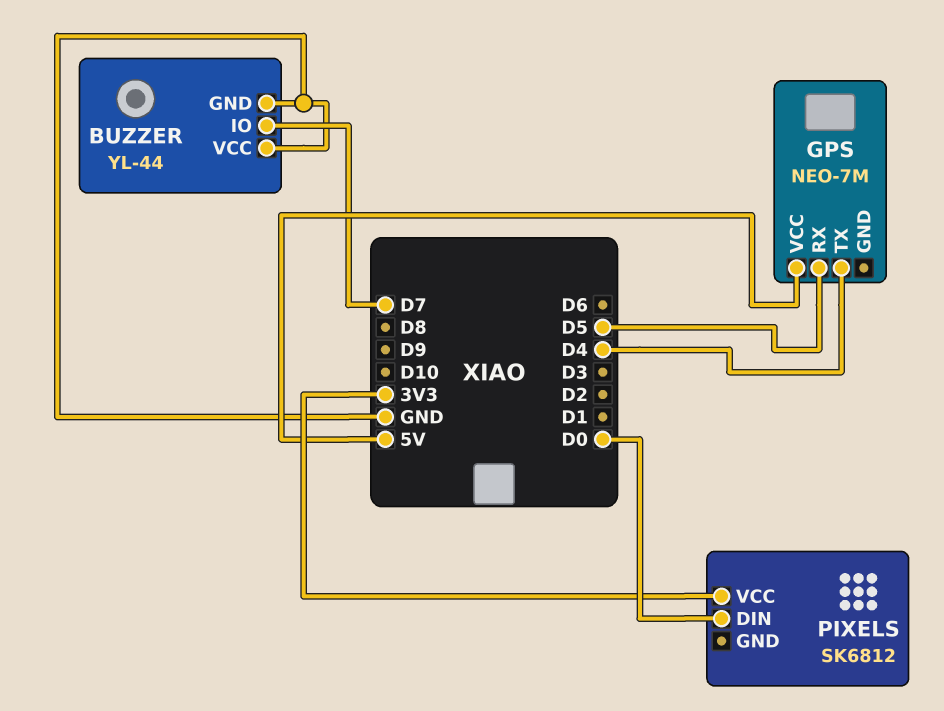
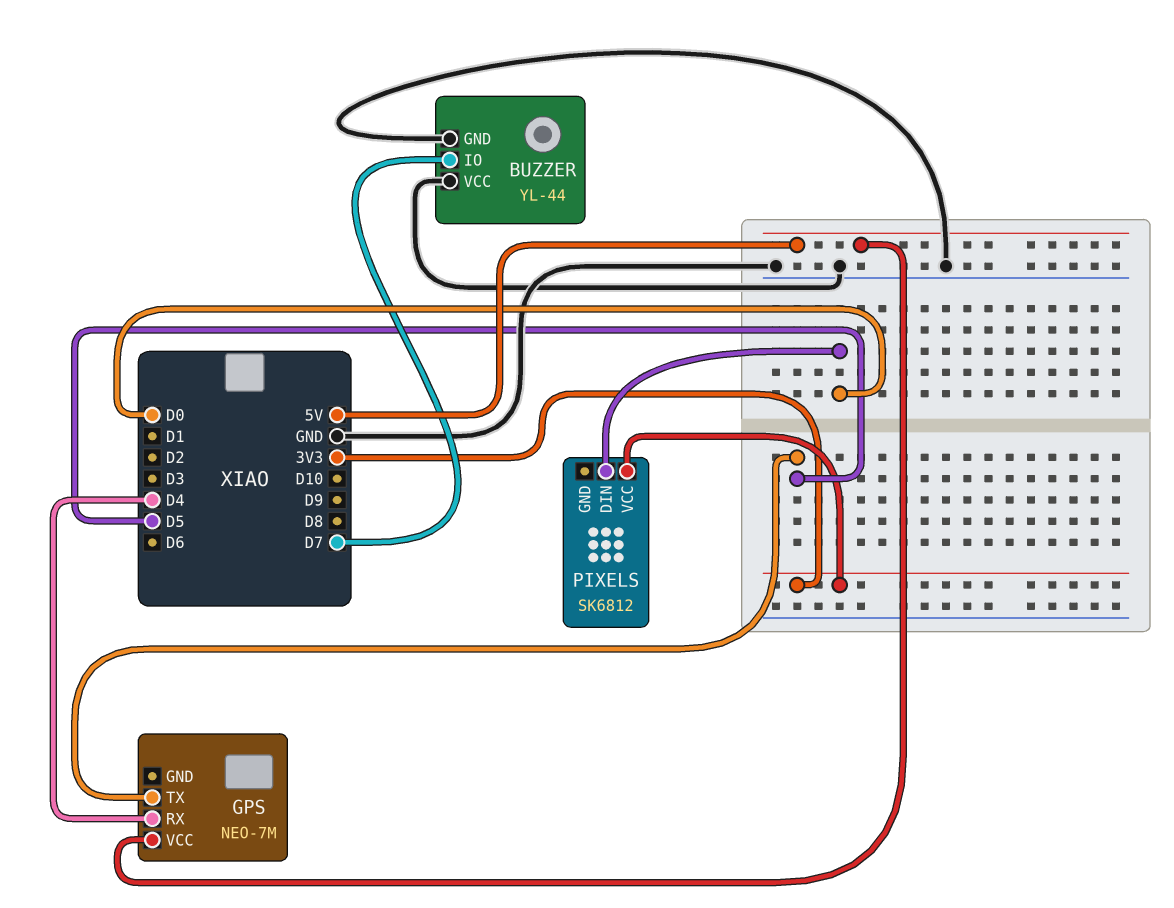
GPS pin RX: D5 -> D4
GPS pin TX: D4 -> D5

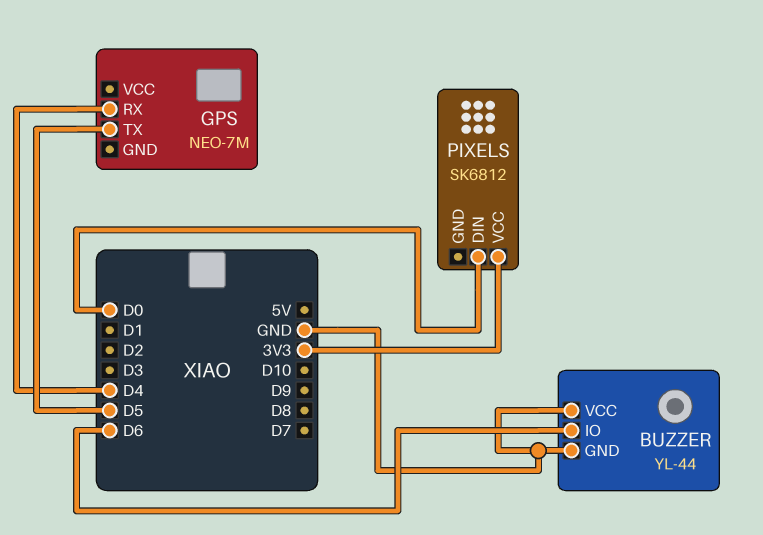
BUZZER pin IO: D7 -> D6
GPS pin VCC: 5V -> none

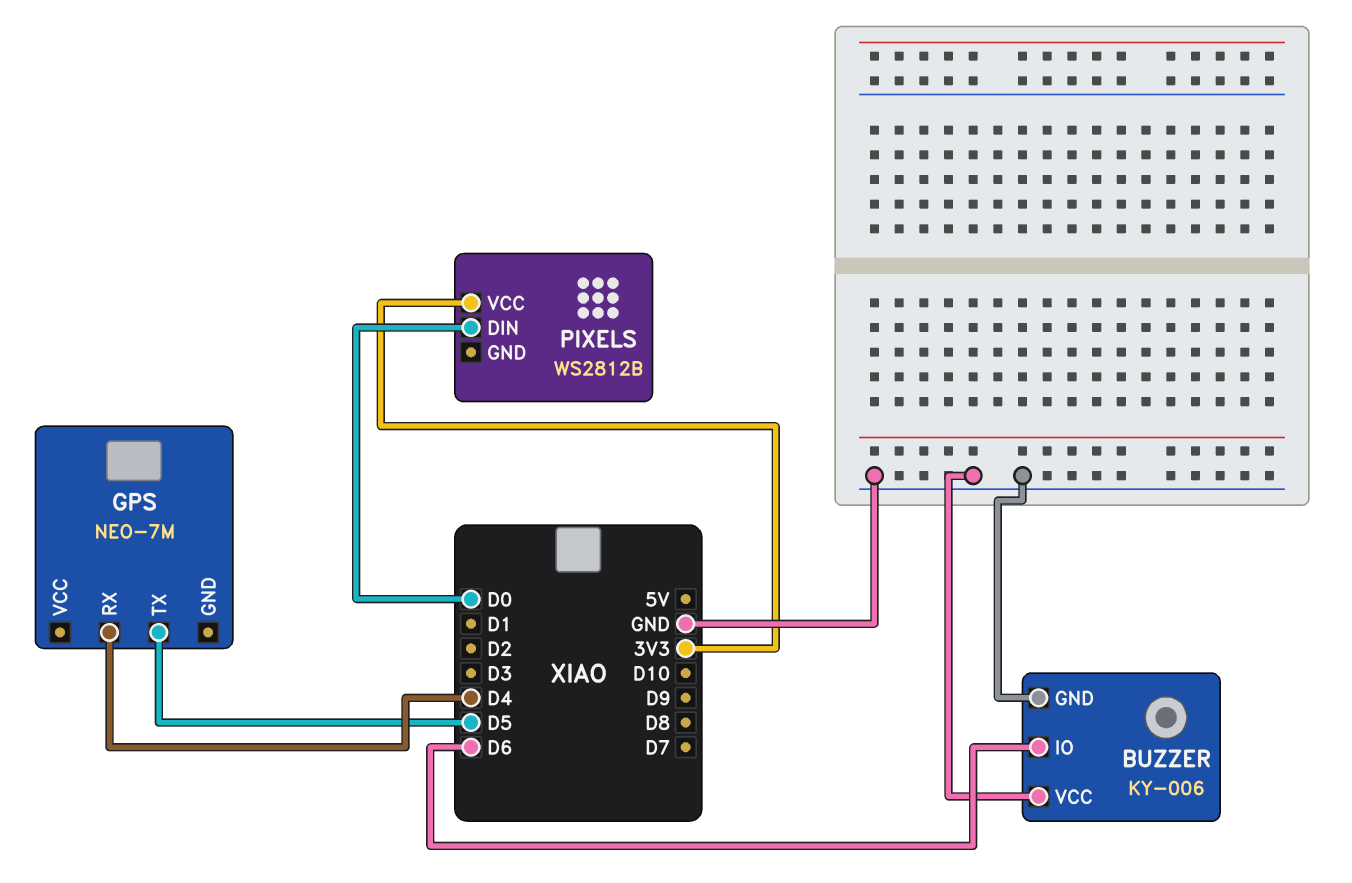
BUZZER: YL-44 -> KY-006
PIXELS: SK6812 -> WS2812B

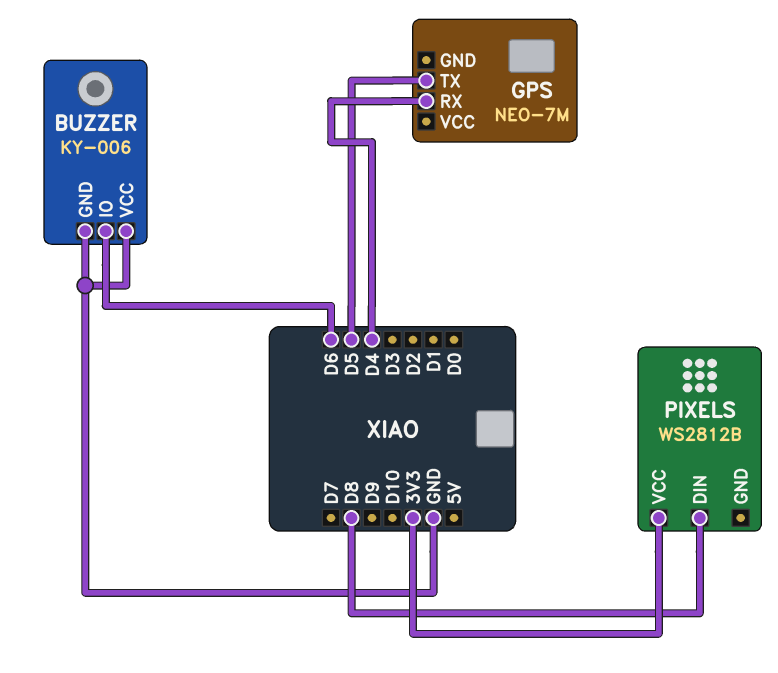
PIXELS pin DIN: D0 -> D8

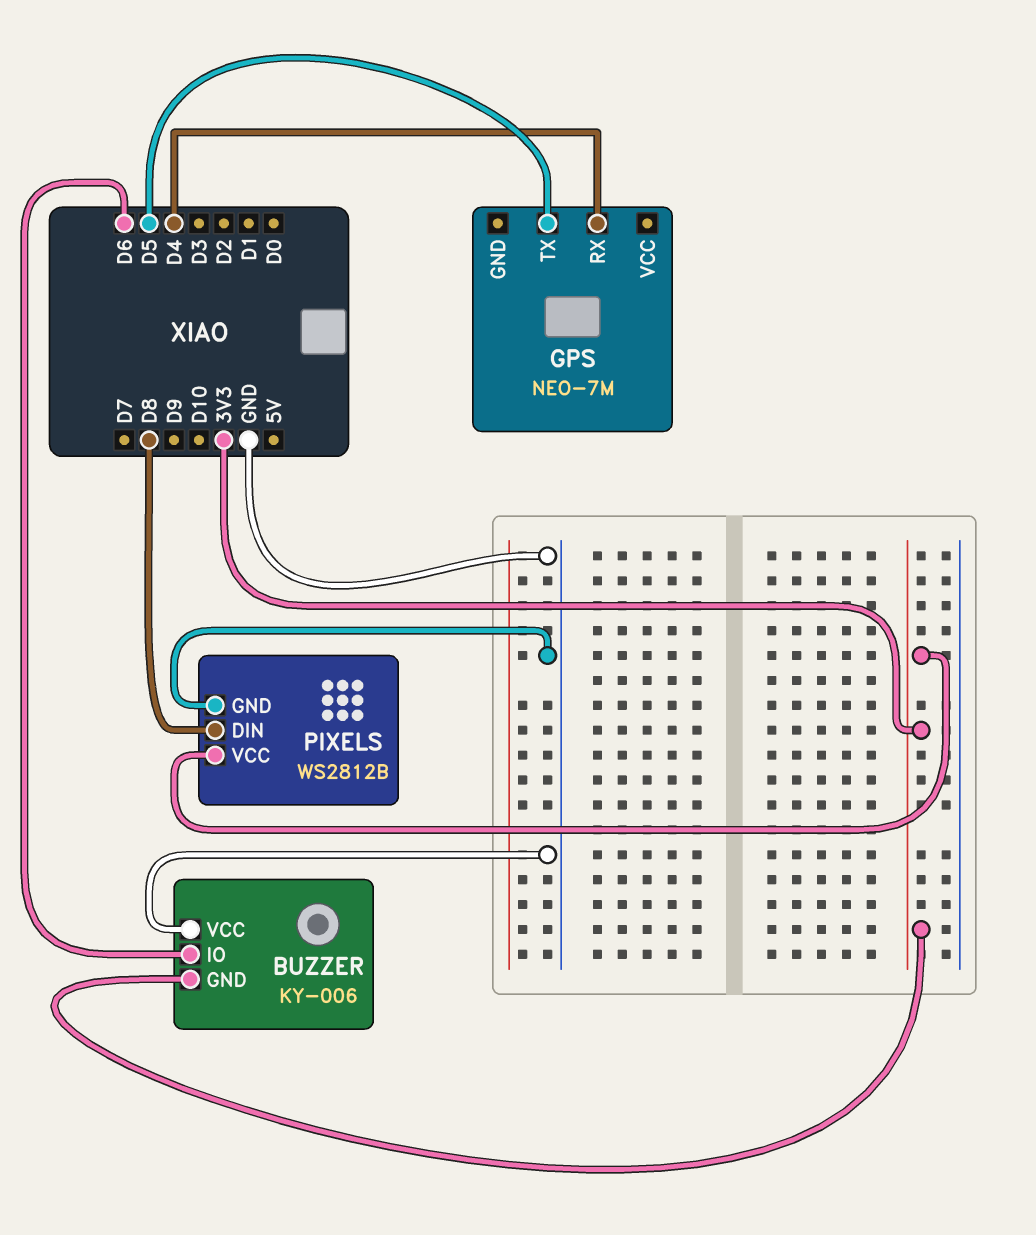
BUZZER pin GND: GND -> 3V3
PIXELS pin GND: none -> GND

